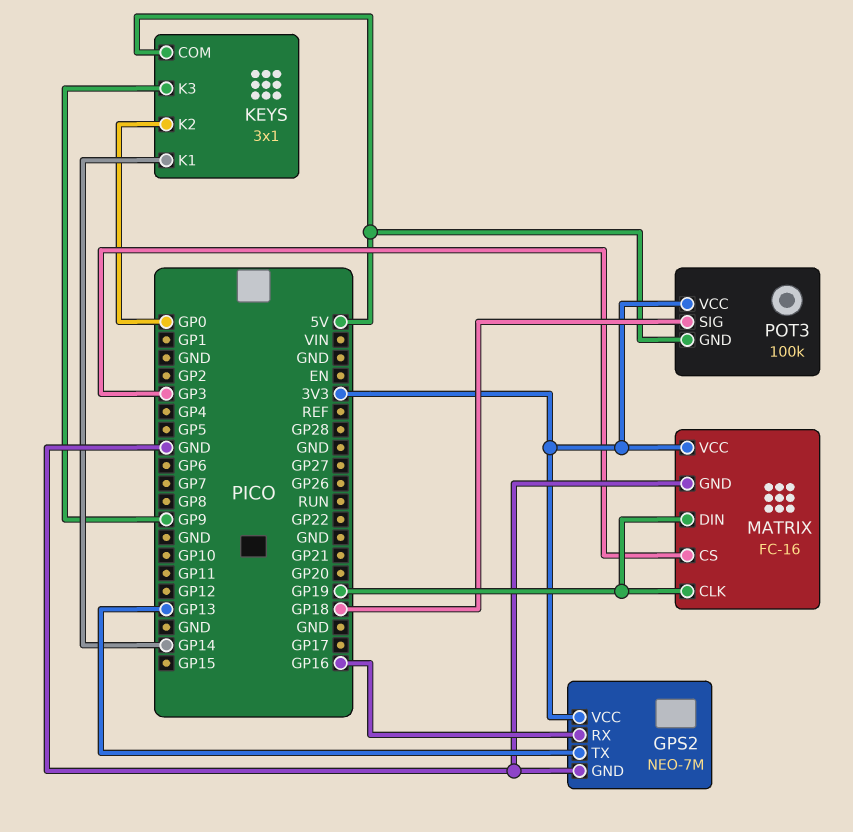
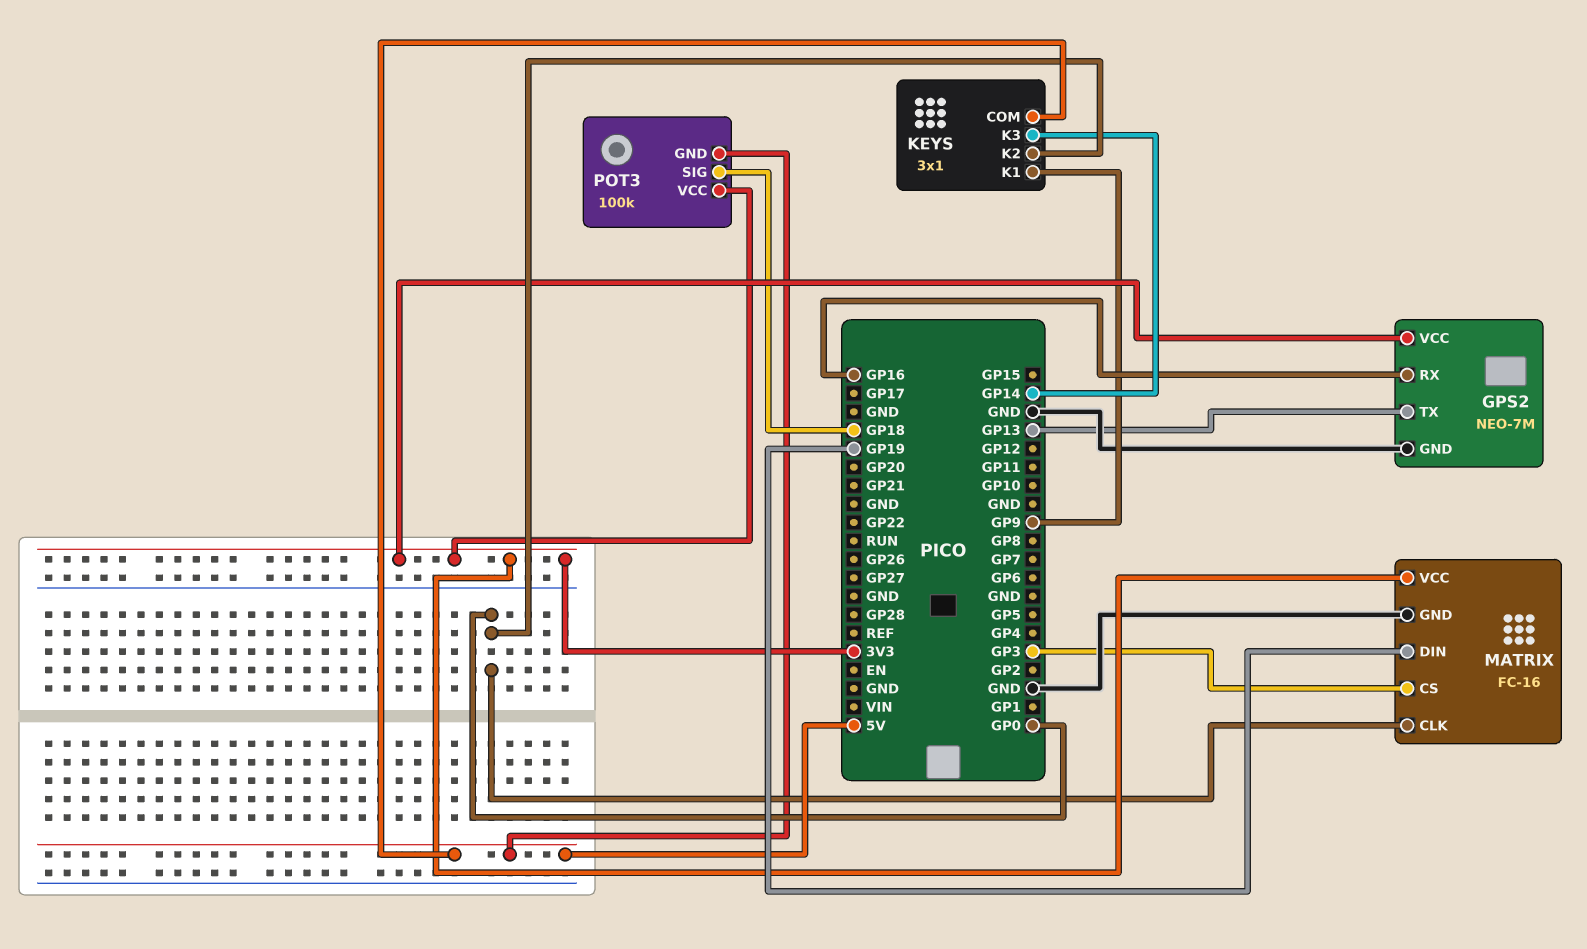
KEYS pin K1: GP14 -> GP9
KEYS pin K3: GP9 -> GP14
MATRIX pin CLK: GP19 -> GP0

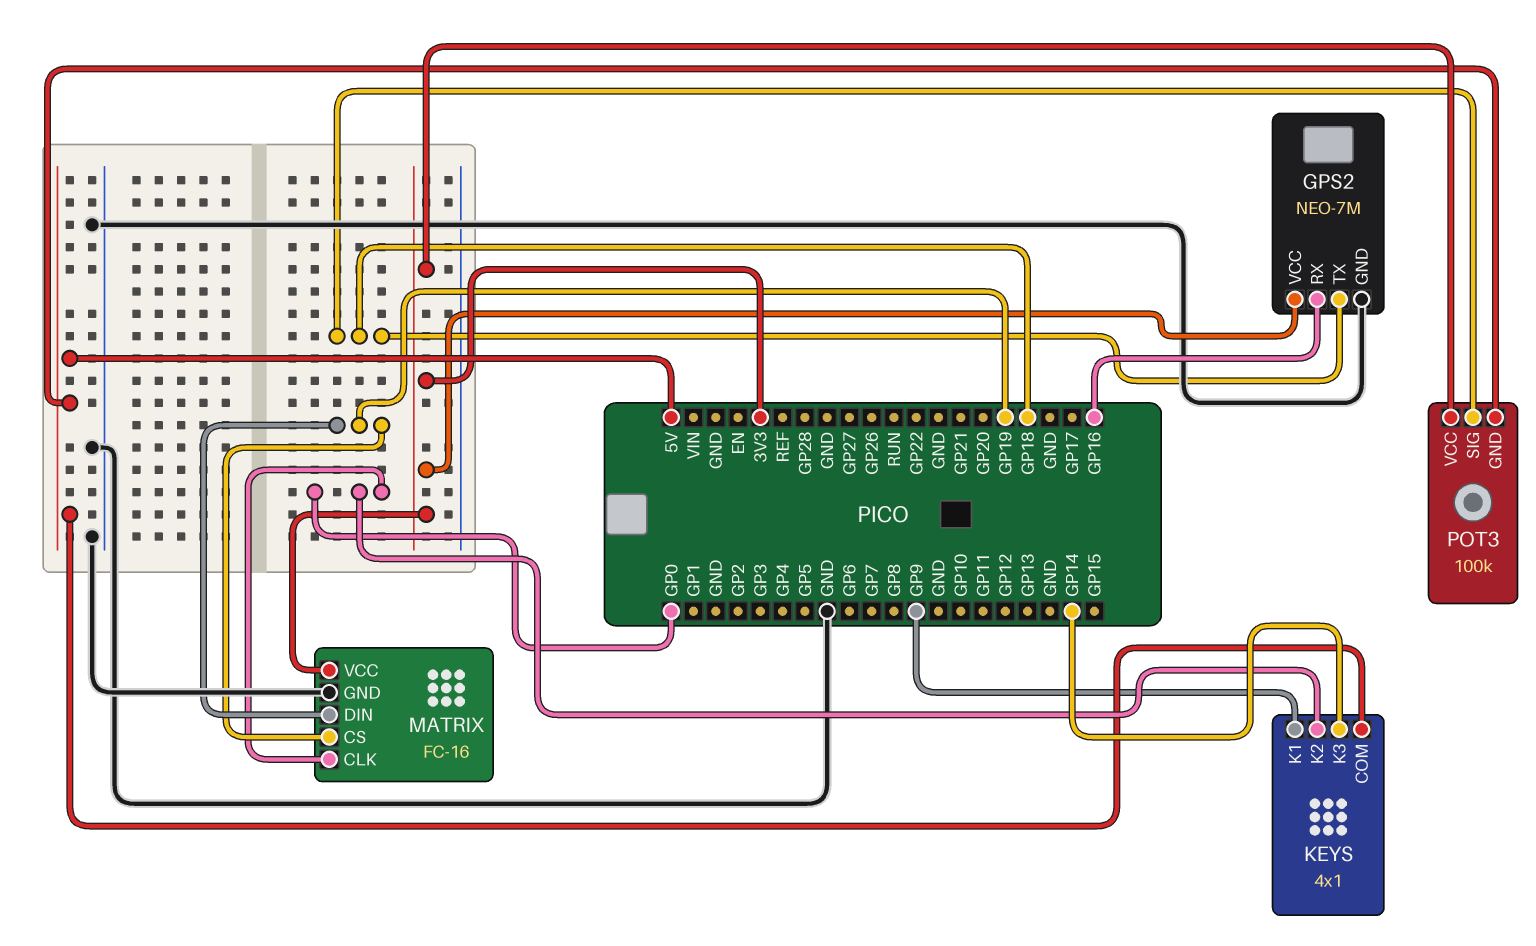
GPS2 pin TX: GP13 -> GP18
KEYS: 3x1 -> 4x1
MATRIX pin CS: GP3 -> GP19

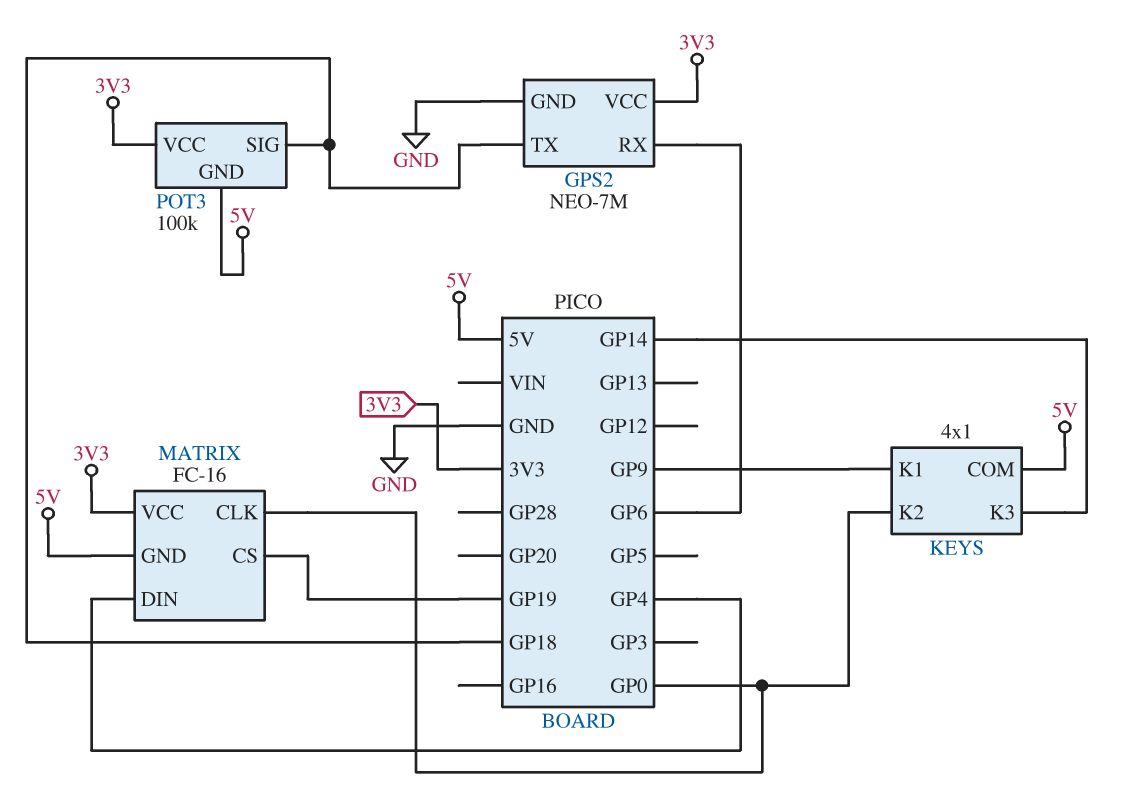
GPS2 pin RX: GP16 -> GP6
MATRIX pin DIN: GP19 -> GP4
MATRIX pin GND: GND -> 5V

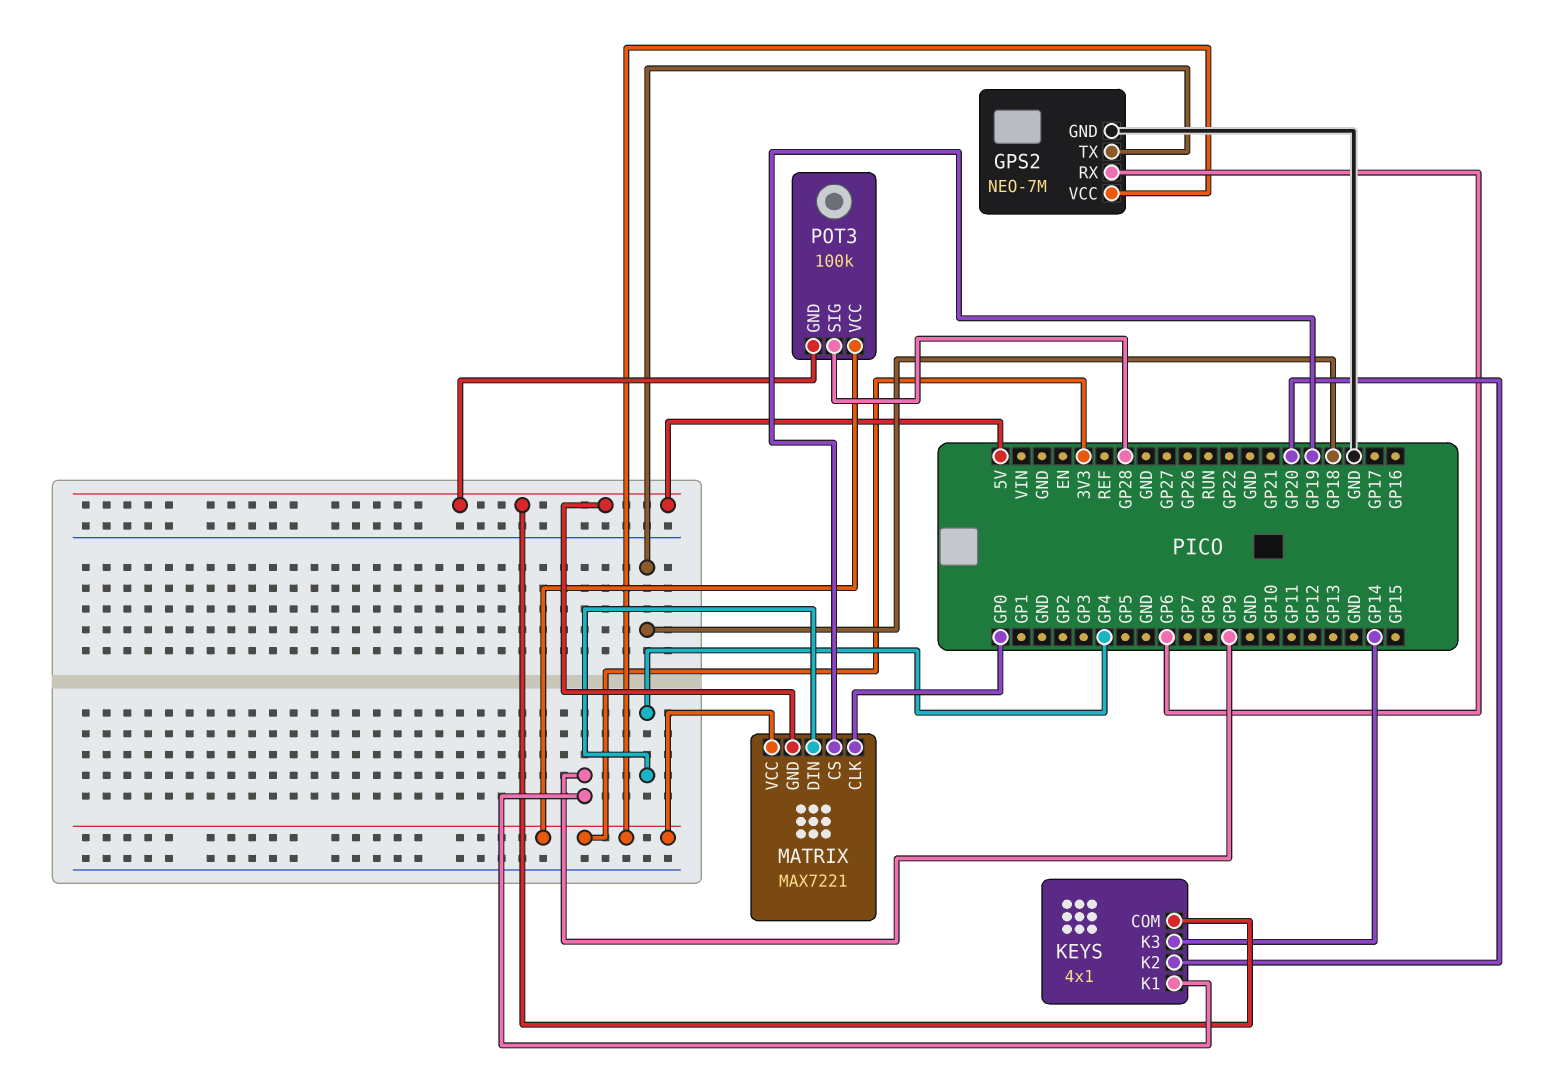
KEYS pin K2: GP0 -> GP20
MATRIX: FC-16 -> MAX7221
POT3 pin SIG: GP18 -> GP28

